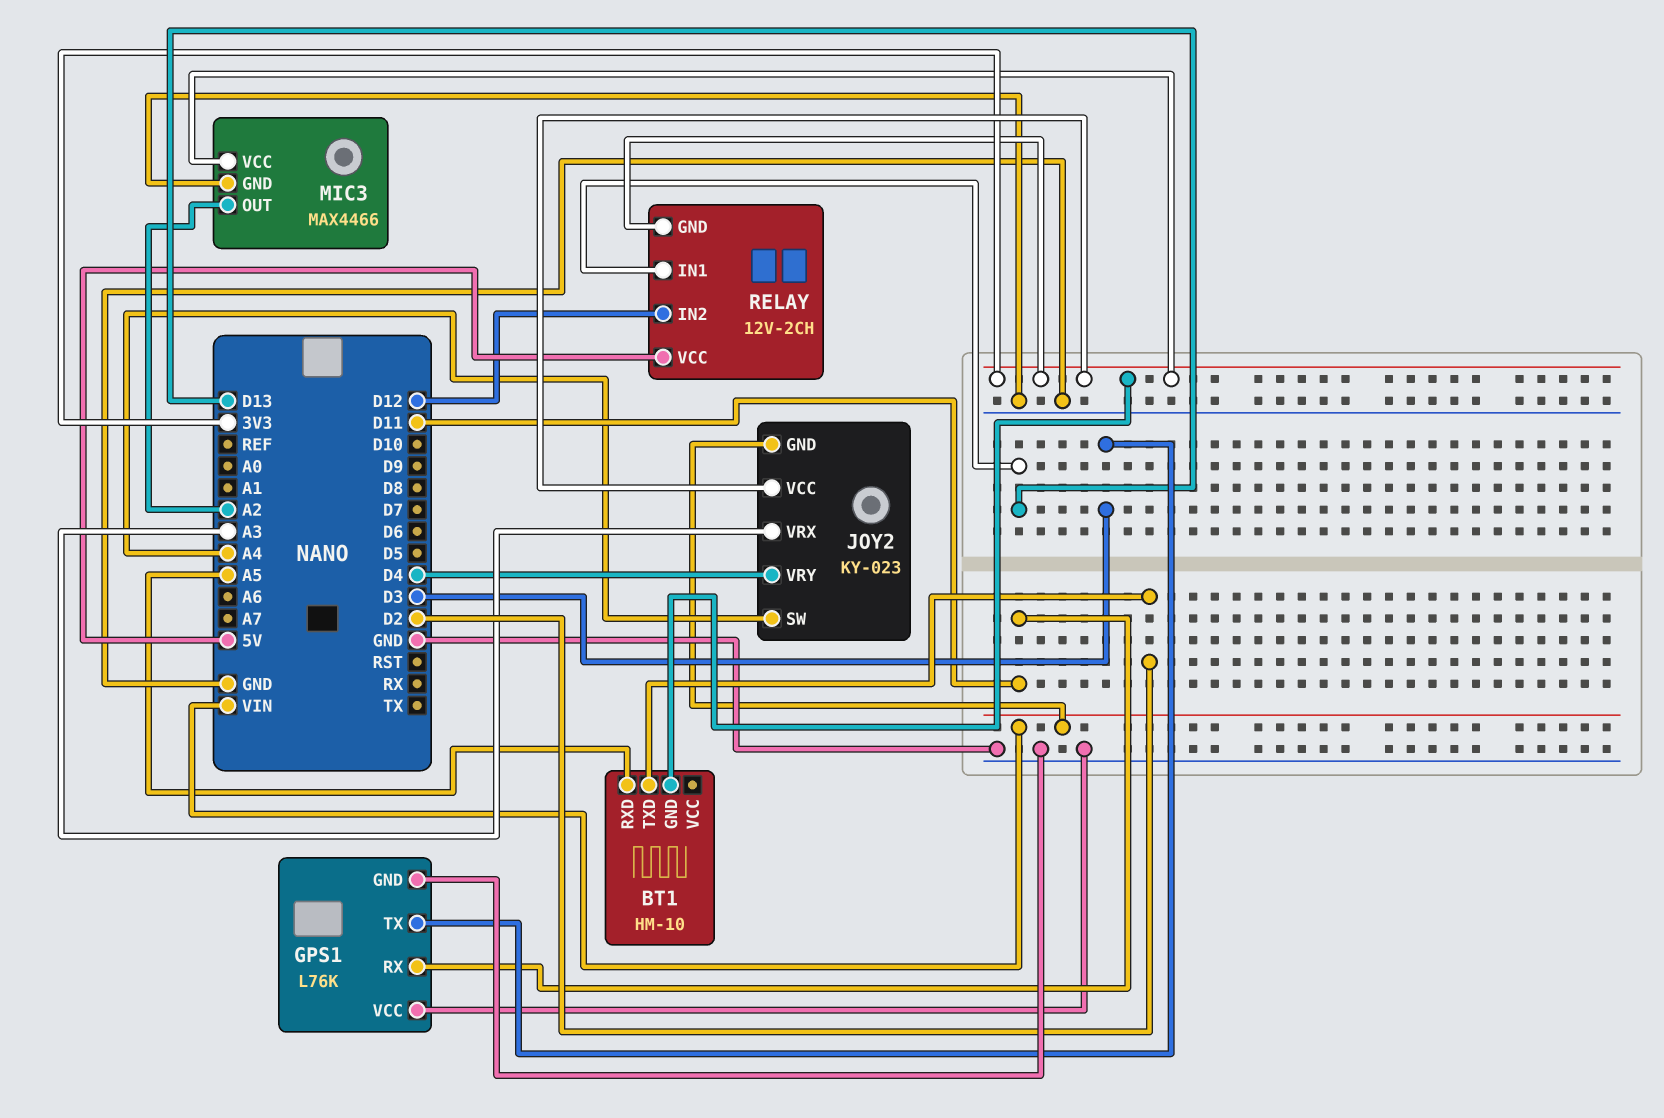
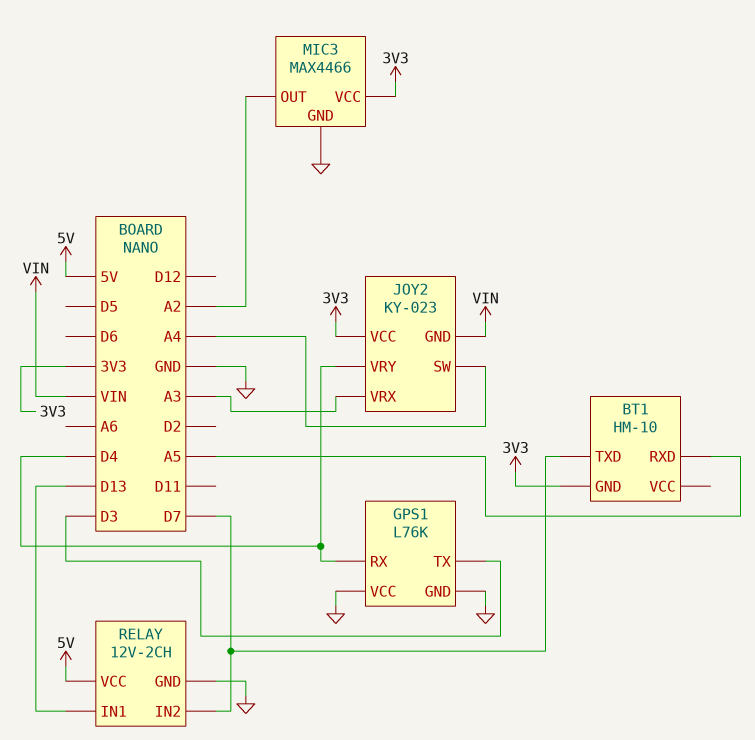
BT1 pin TXD: D2 -> D7
GPS1 pin RX: D11 -> D4
RELAY pin GND: 3V3 -> GND
RELAY pin IN2: D12 -> D7

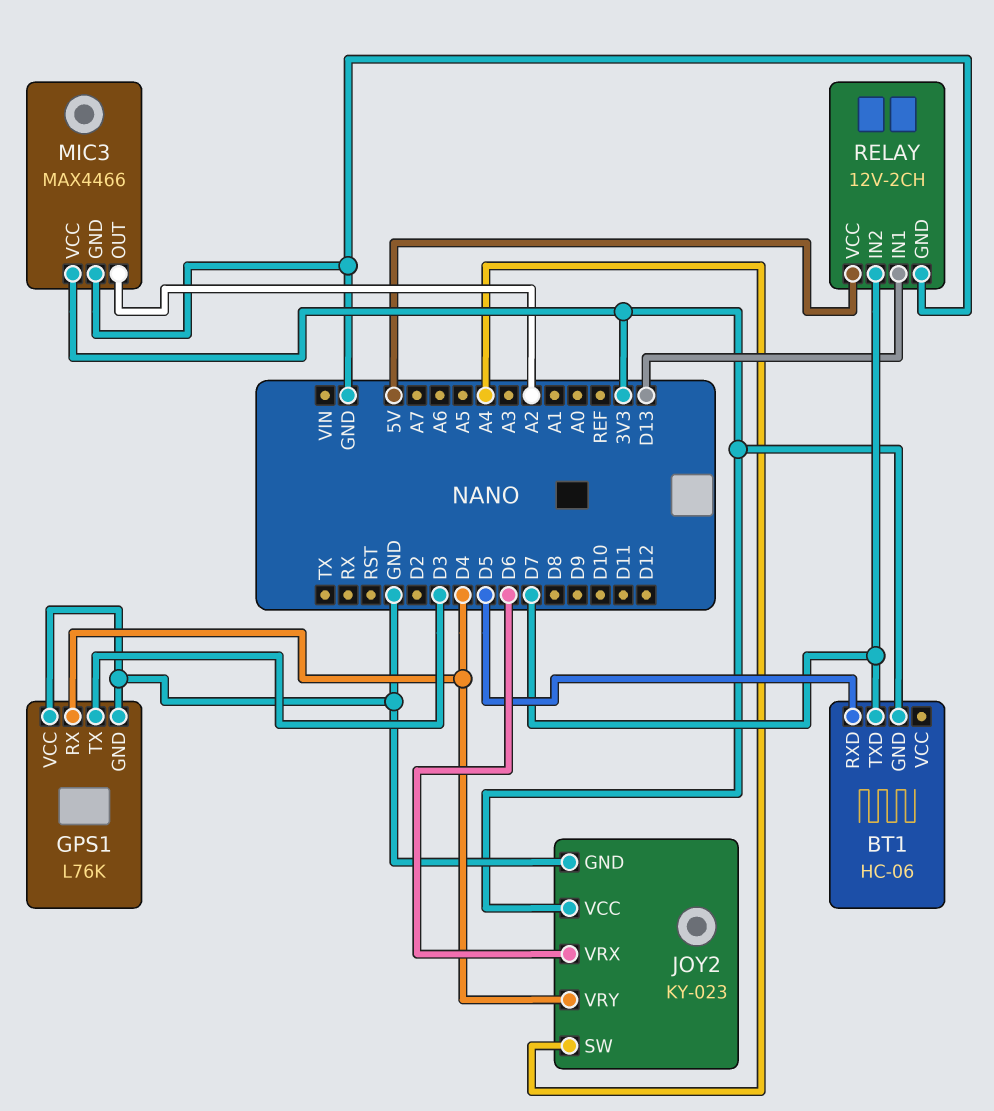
BT1: HM-10 -> HC-06
BT1 pin RXD: A5 -> D5
JOY2 pin GND: VIN -> GND
JOY2 pin VRX: A3 -> D6

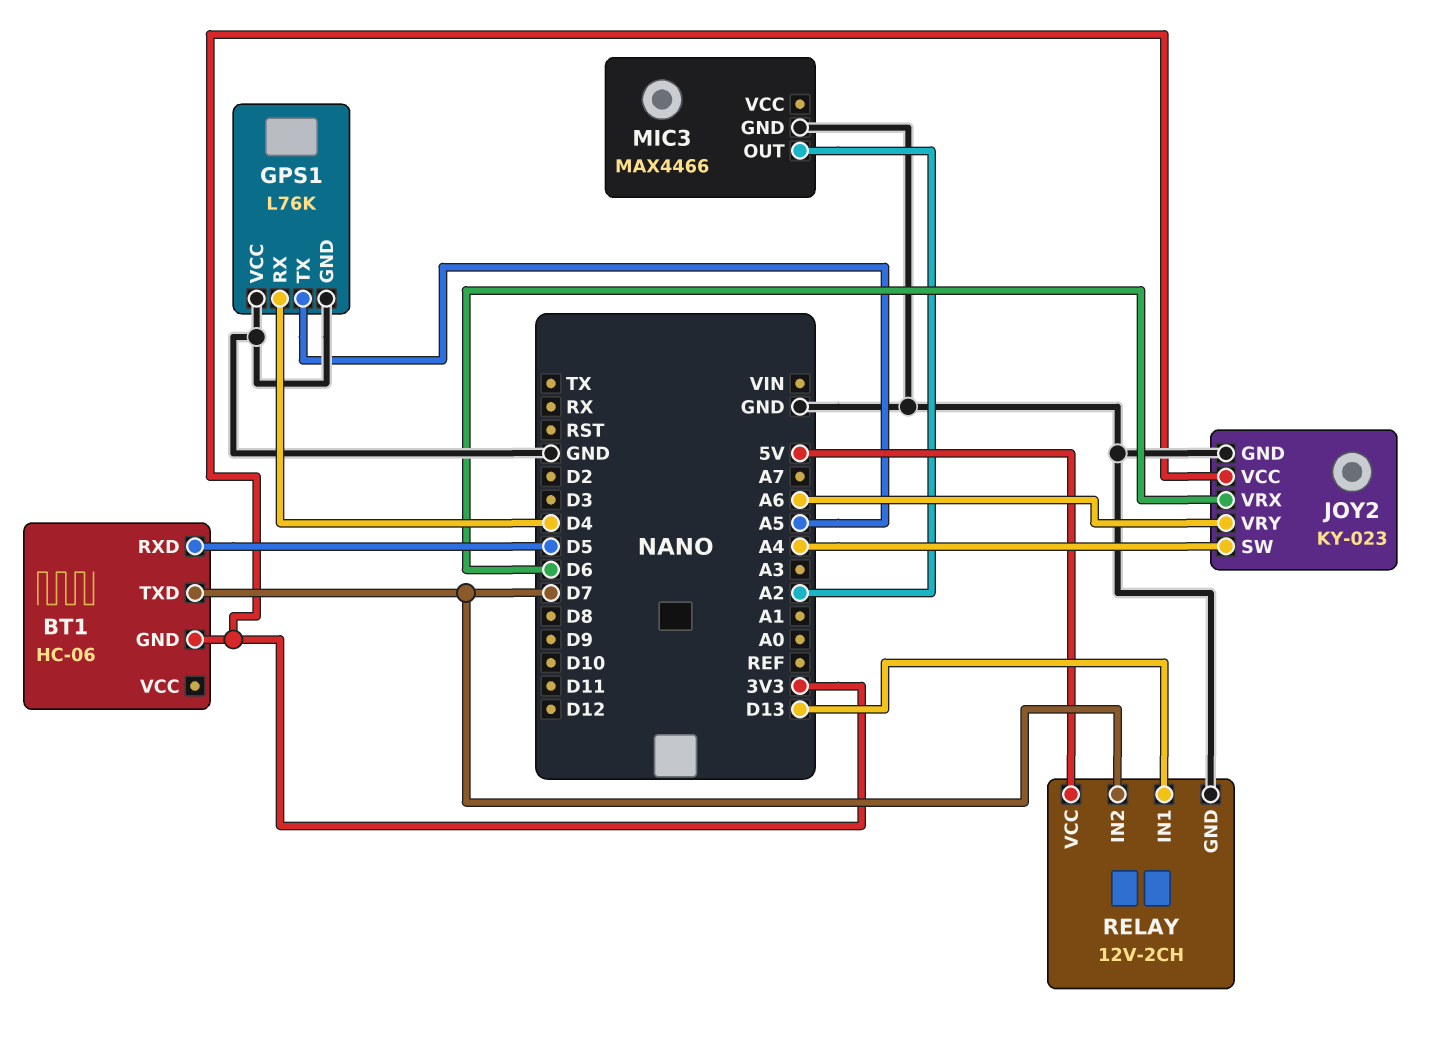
GPS1 pin TX: D3 -> A5
JOY2 pin VRY: D4 -> A6
MIC3 pin VCC: 3V3 -> none

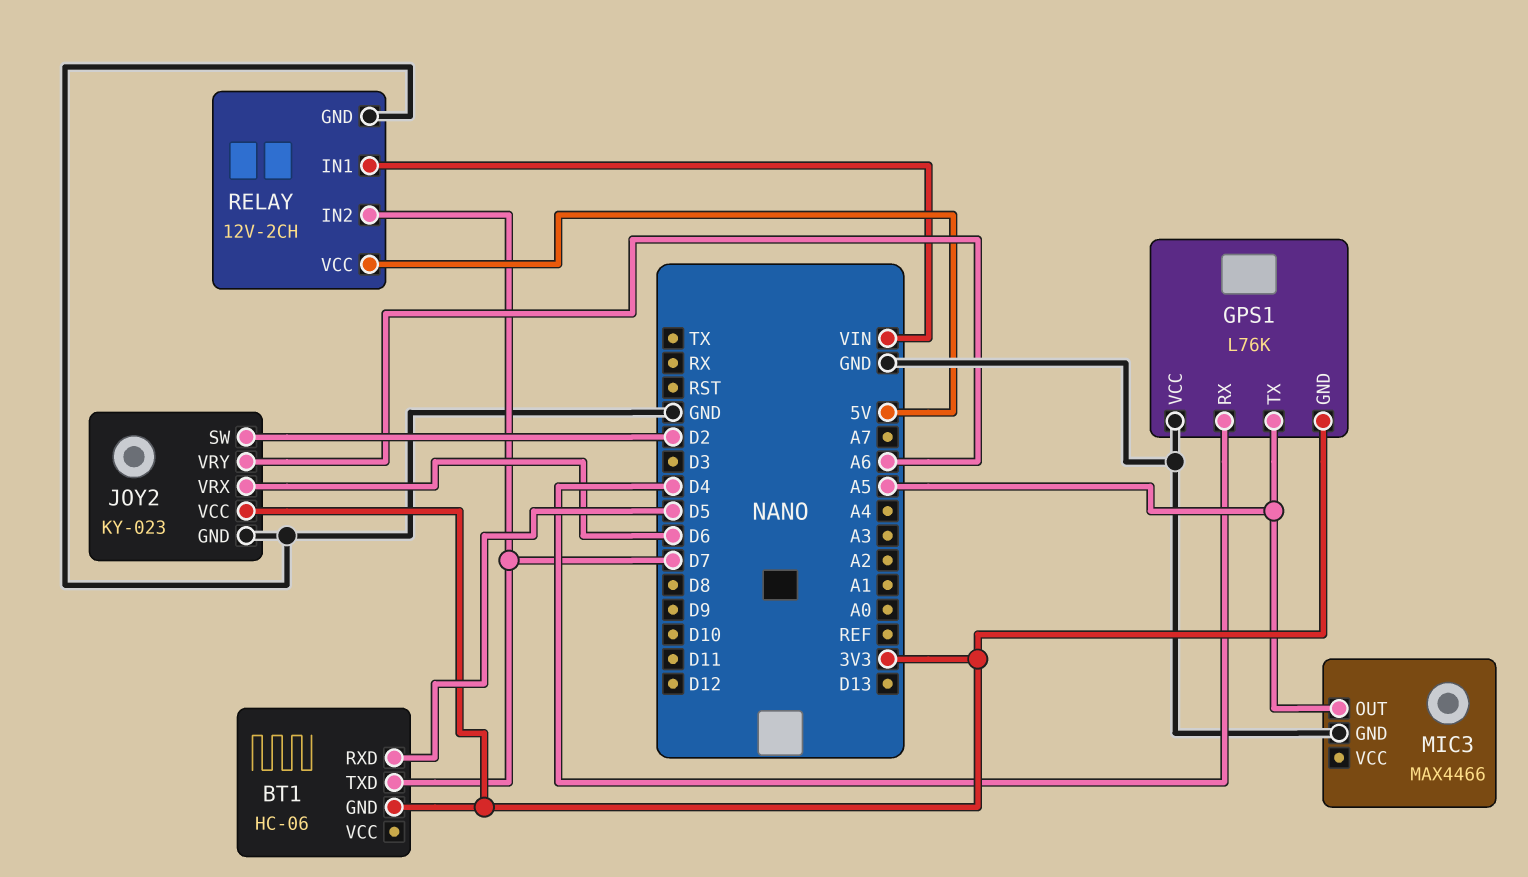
GPS1 pin GND: GND -> 3V3
JOY2 pin SW: A4 -> D2
MIC3 pin OUT: A2 -> A5
RELAY pin IN1: D13 -> VIN

